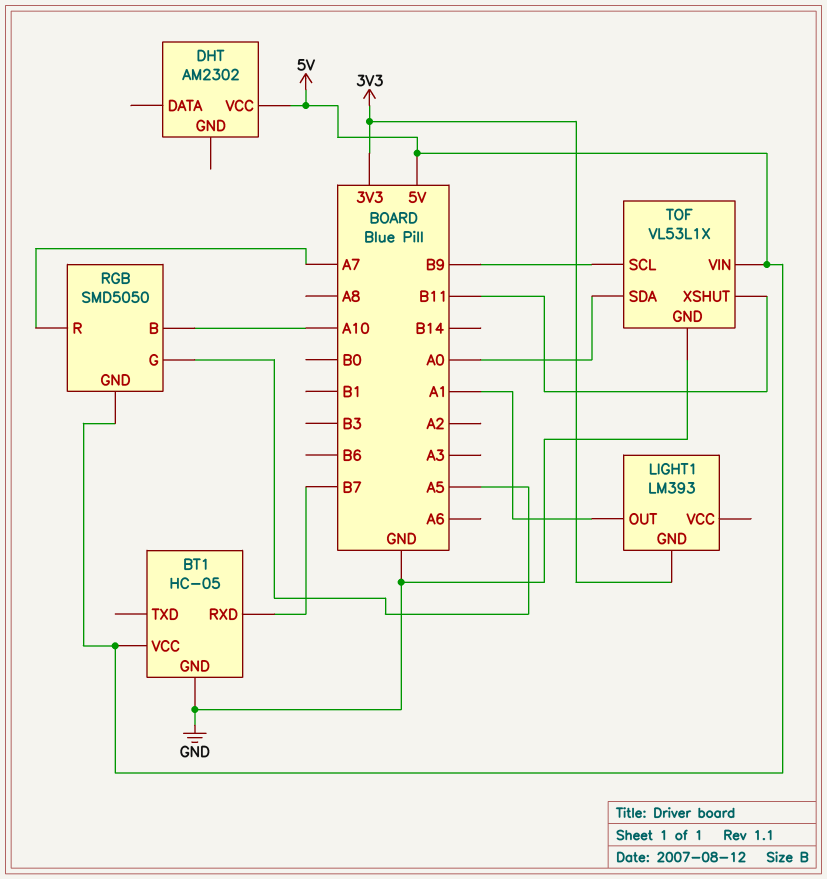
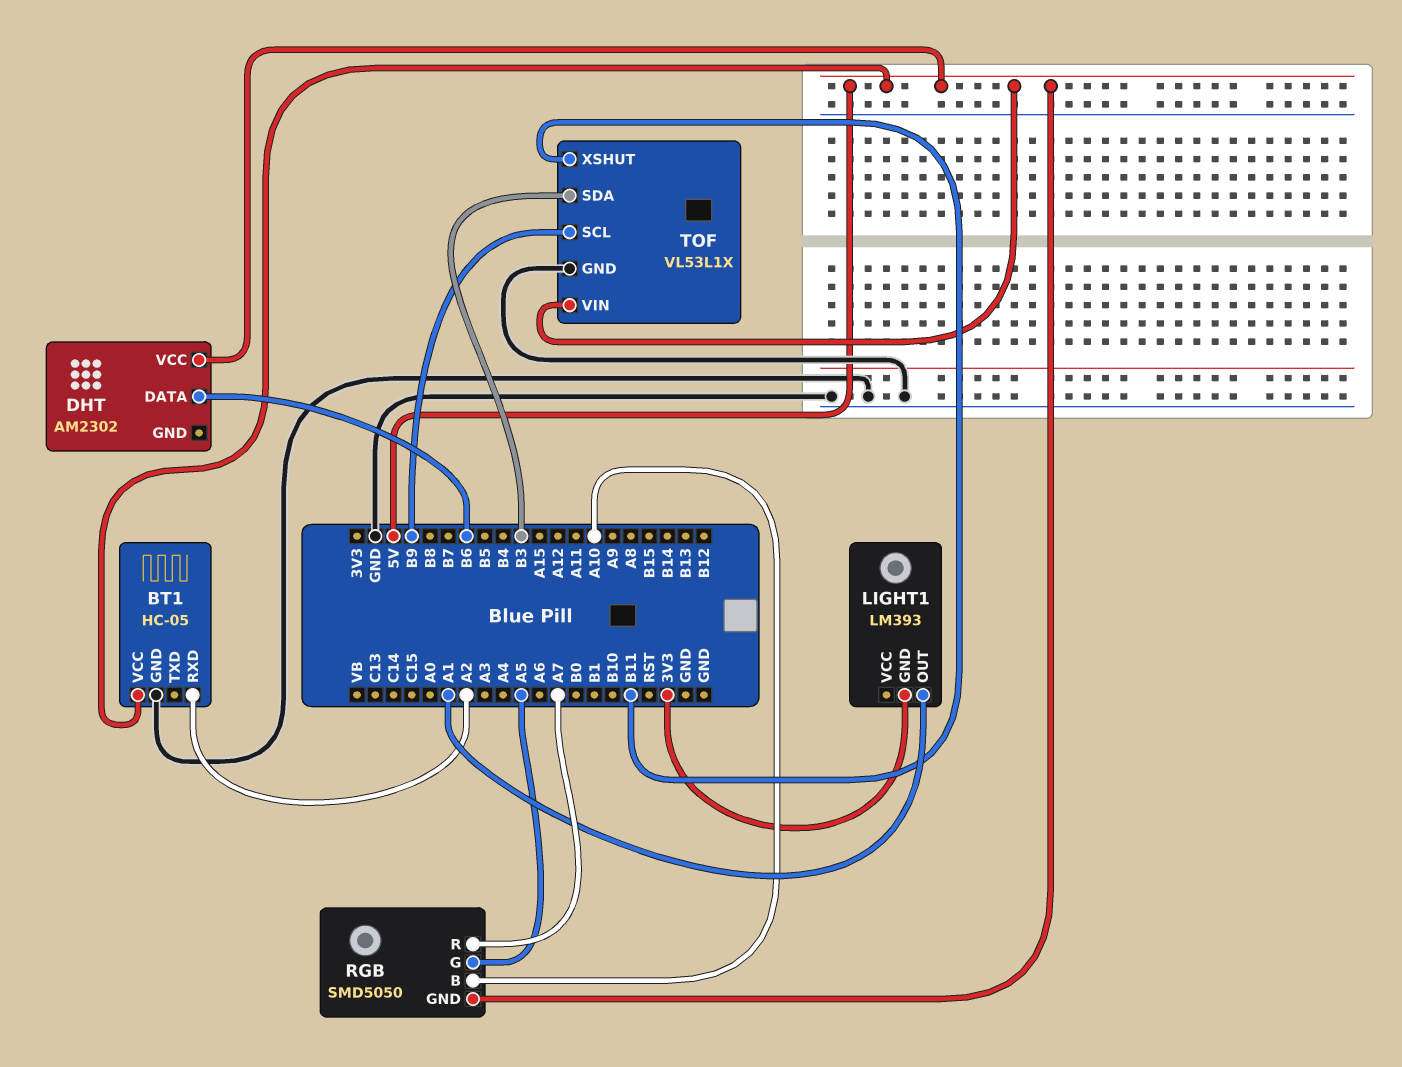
BT1 pin RXD: B7 -> A2
DHT pin DATA: none -> B6
TOF pin SDA: A0 -> B3

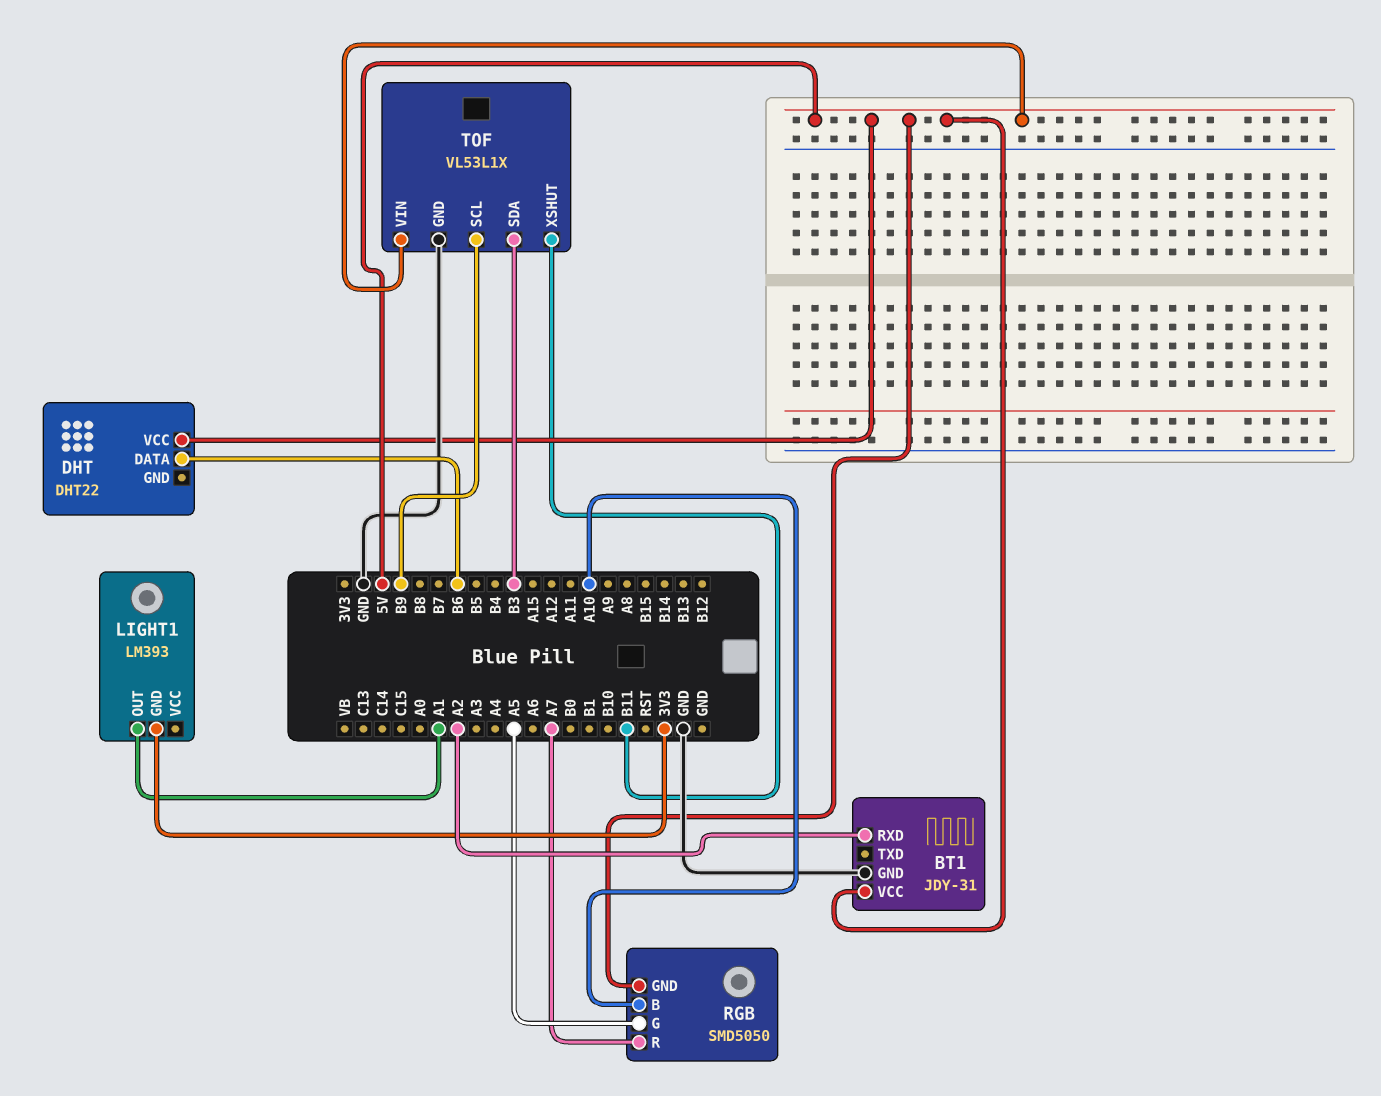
BT1: HC-05 -> JDY-31
DHT: AM2302 -> DHT22

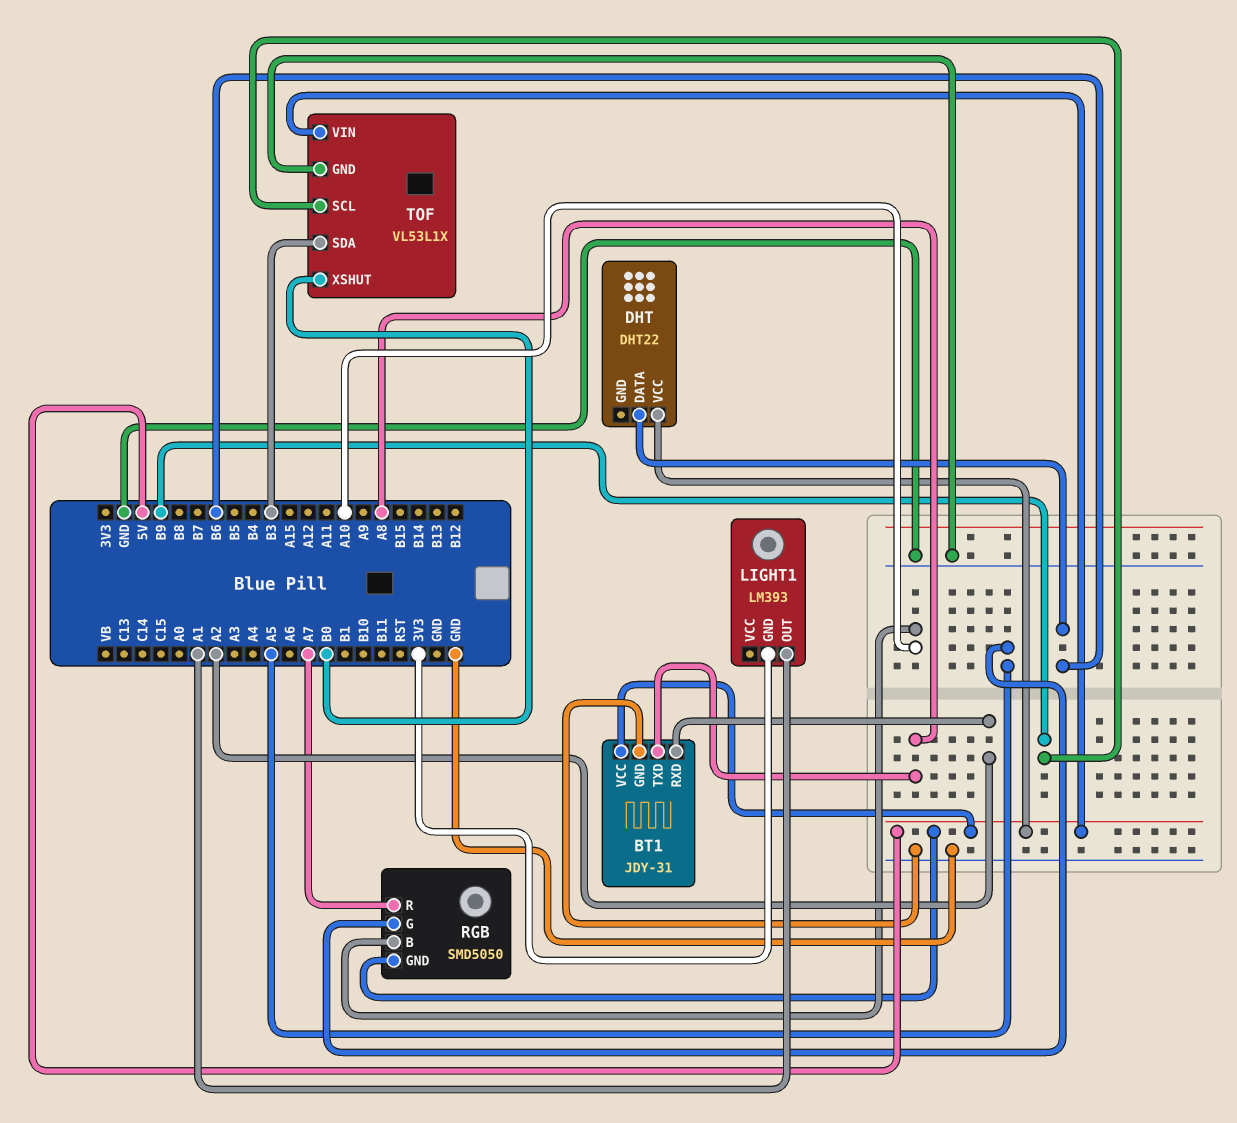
BT1 pin TXD: none -> A8
TOF pin XSHUT: B11 -> B0

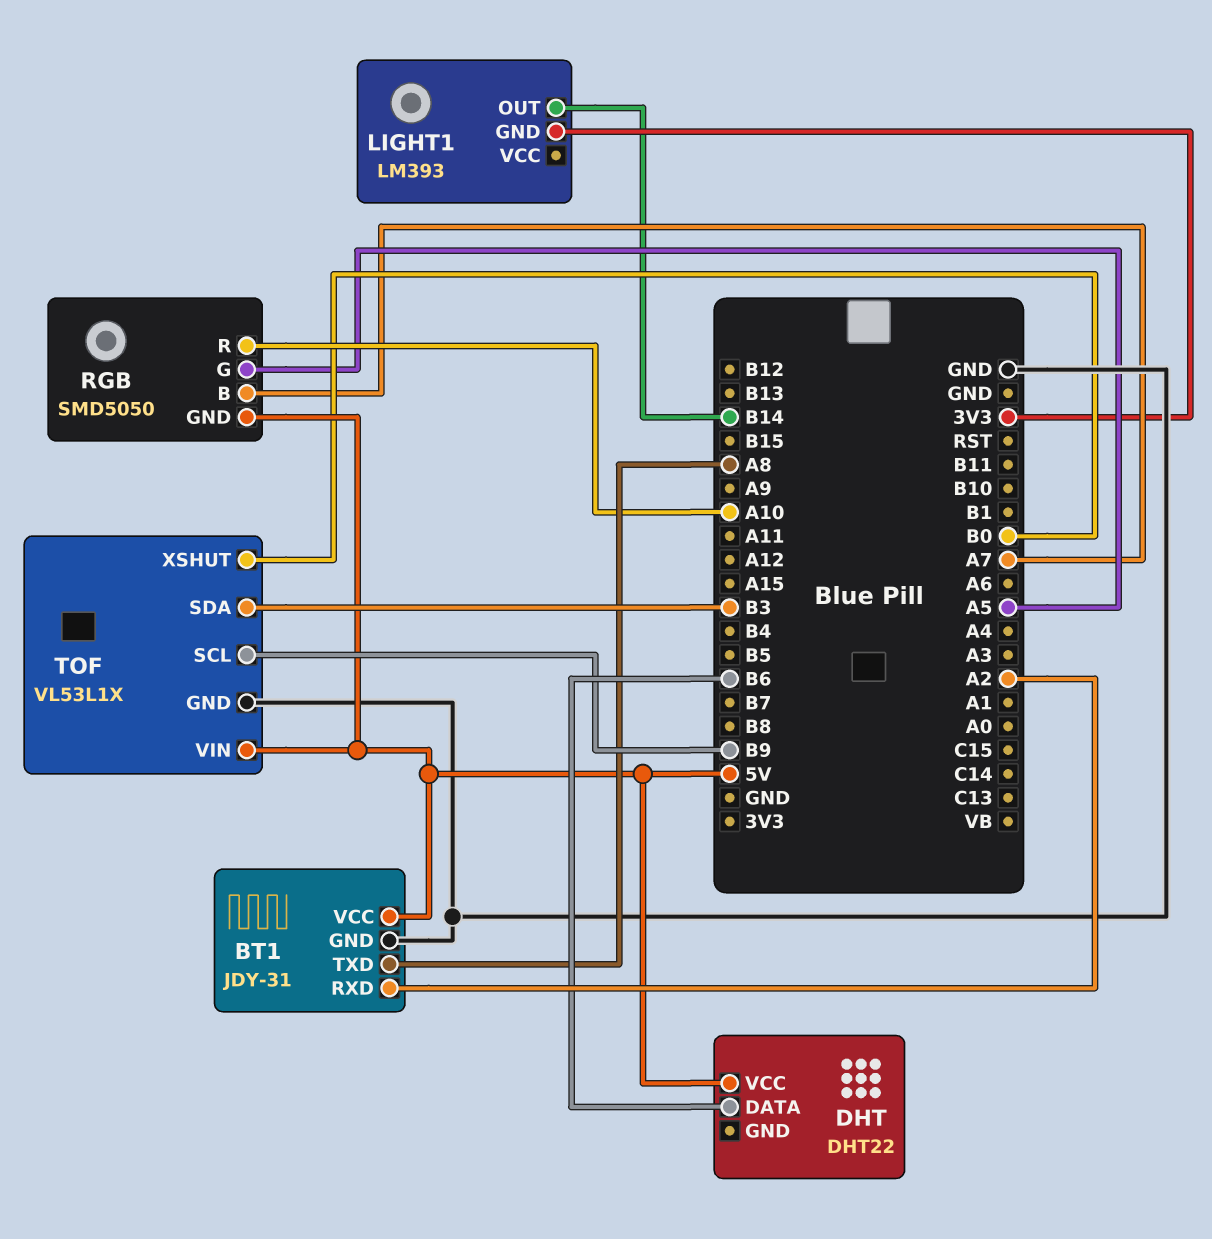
LIGHT1 pin OUT: A1 -> B14
RGB pin B: A10 -> A7
RGB pin R: A7 -> A10

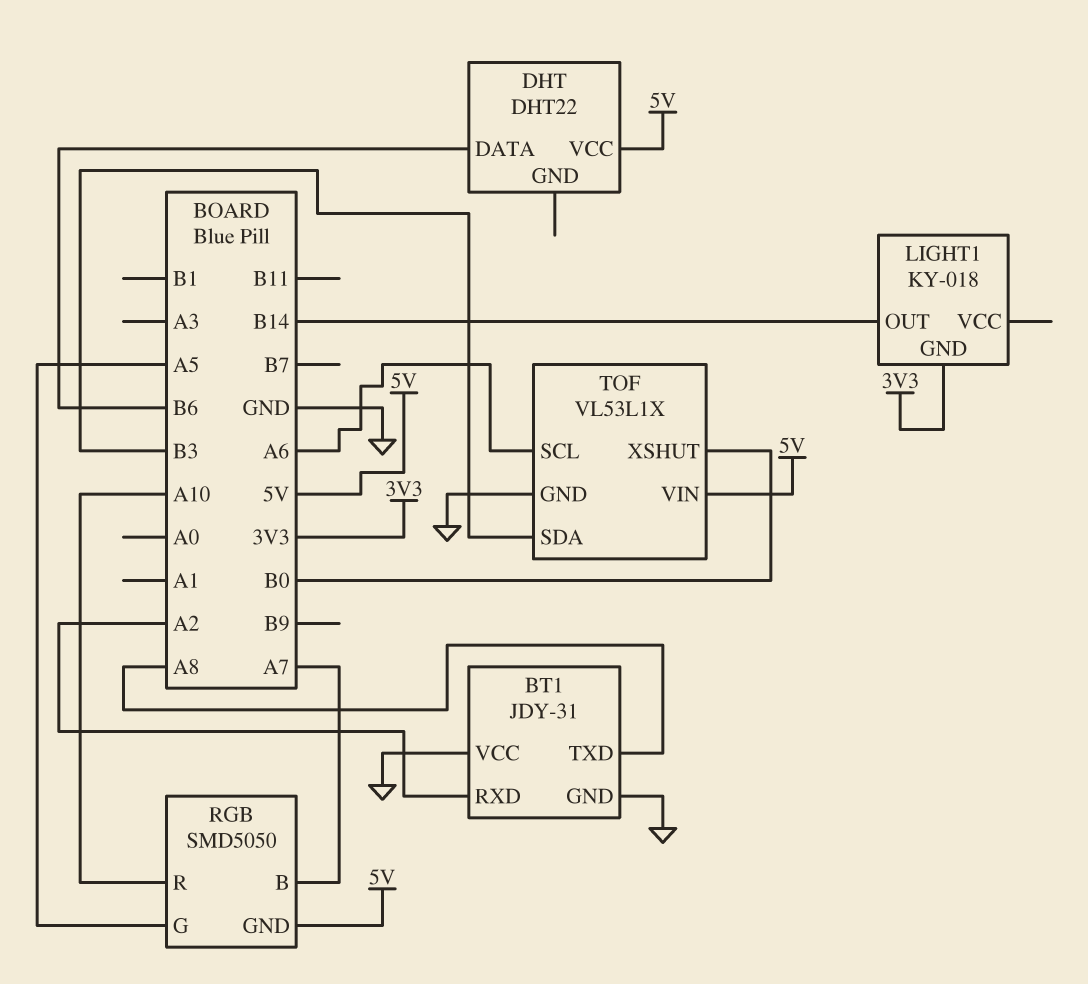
BT1 pin VCC: 5V -> GND
LIGHT1: LM393 -> KY-018
TOF pin SCL: B9 -> A6

